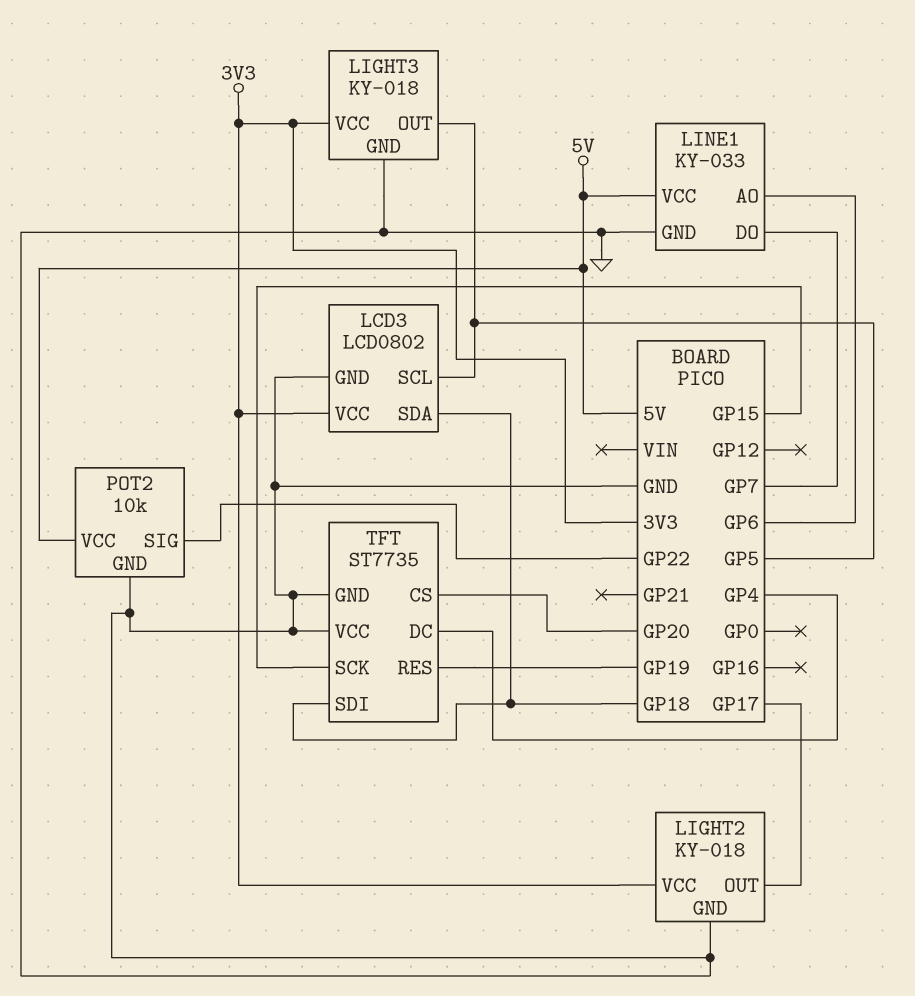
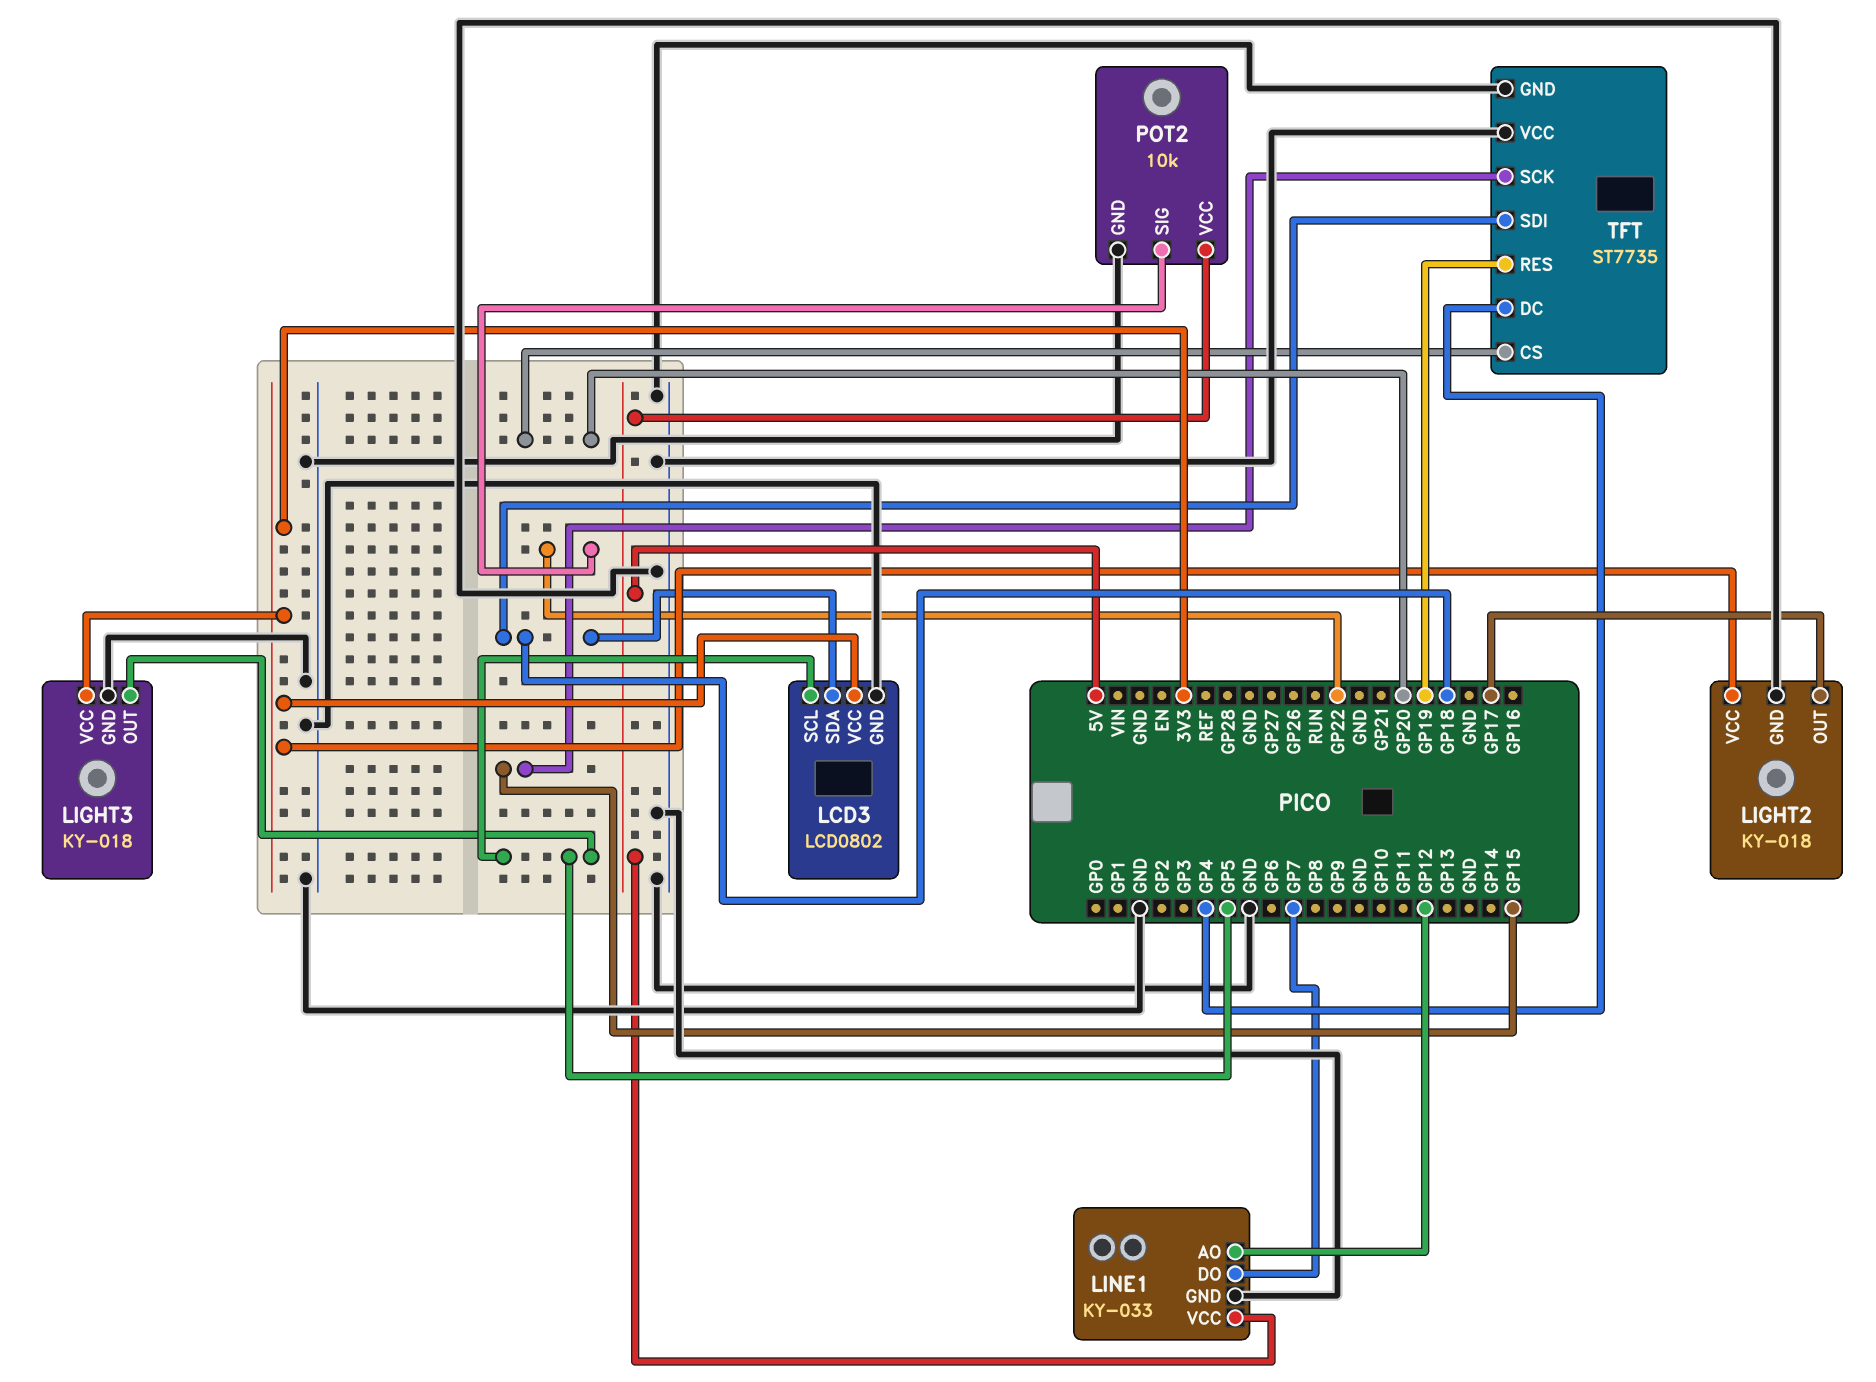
LINE1 pin AO: GP6 -> GP12

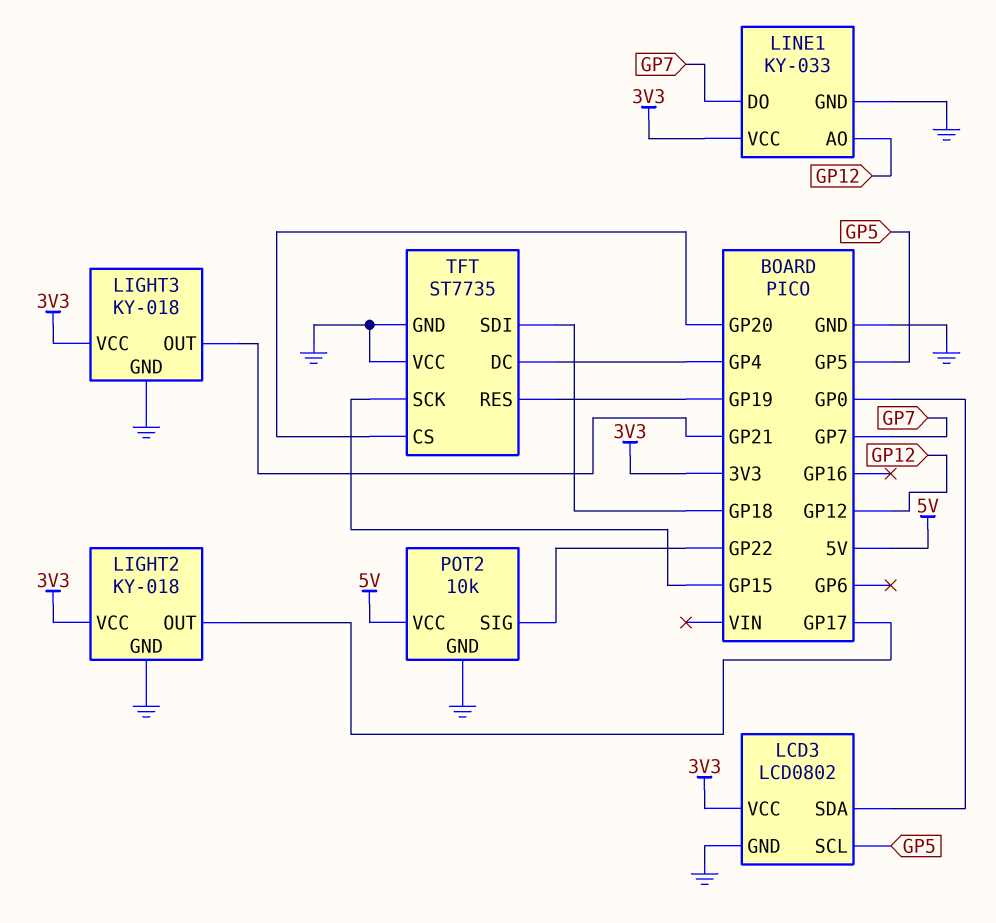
LCD3 pin SDA: GP18 -> GP0
LIGHT3 pin OUT: GP5 -> GP21
LINE1 pin VCC: 5V -> 3V3

